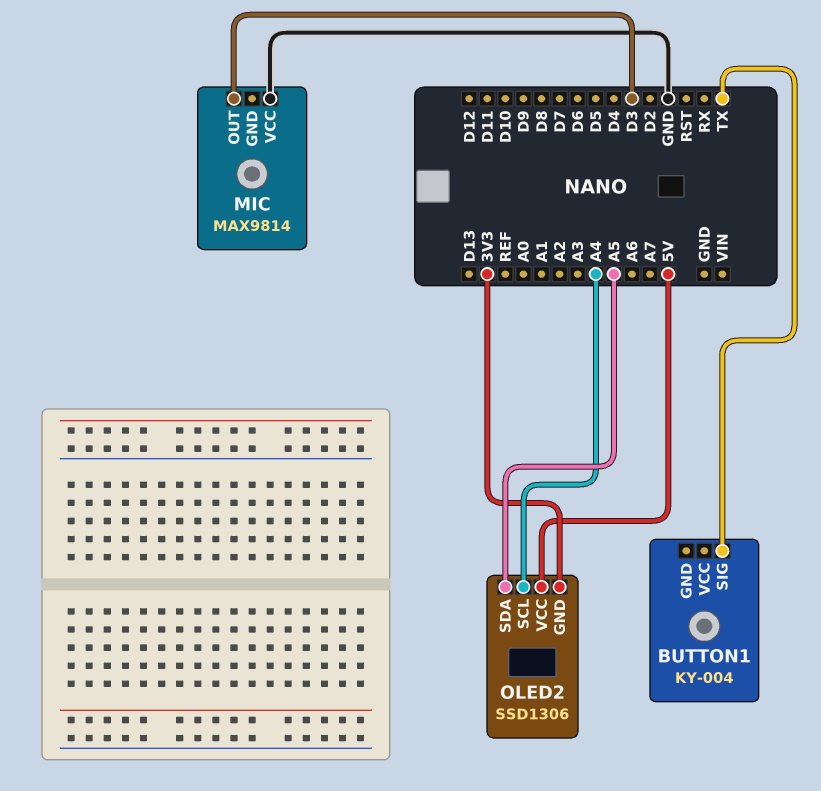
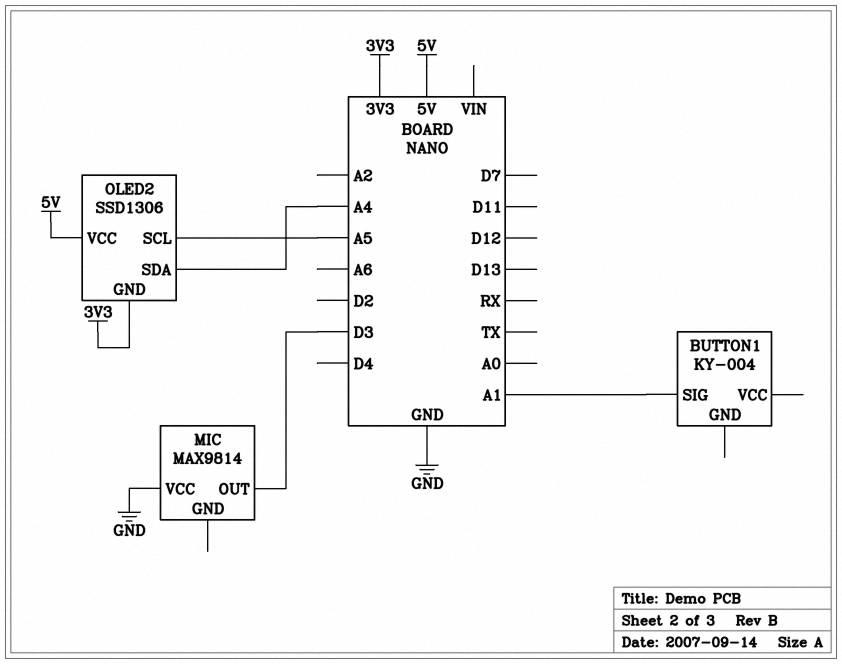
BUTTON1 pin SIG: TX -> A1
OLED2 pin SCL: A4 -> A5
OLED2 pin SDA: A5 -> A4

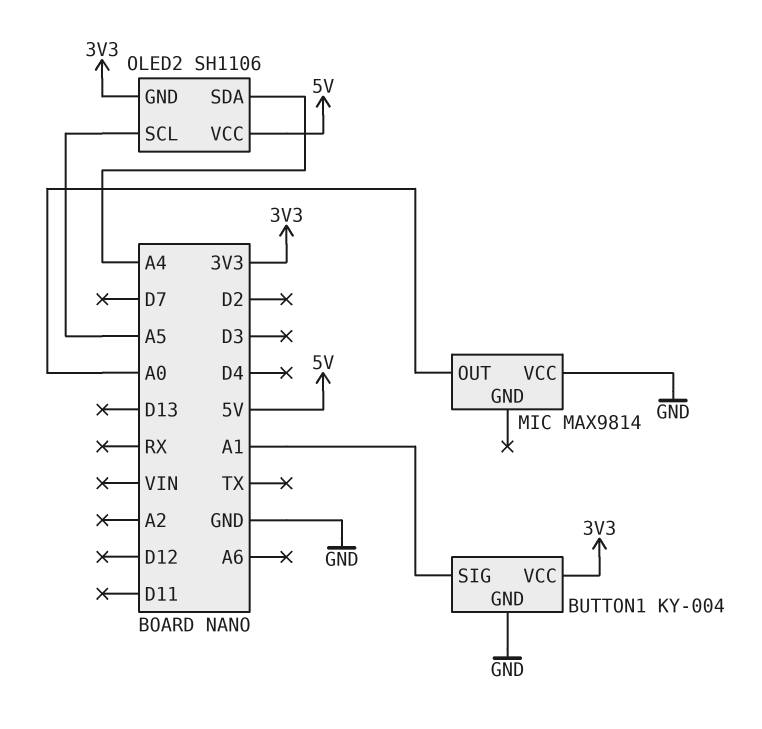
BUTTON1 pin GND: none -> GND
BUTTON1 pin VCC: none -> 3V3
MIC pin OUT: D3 -> A0
OLED2: SSD1306 -> SH1106

